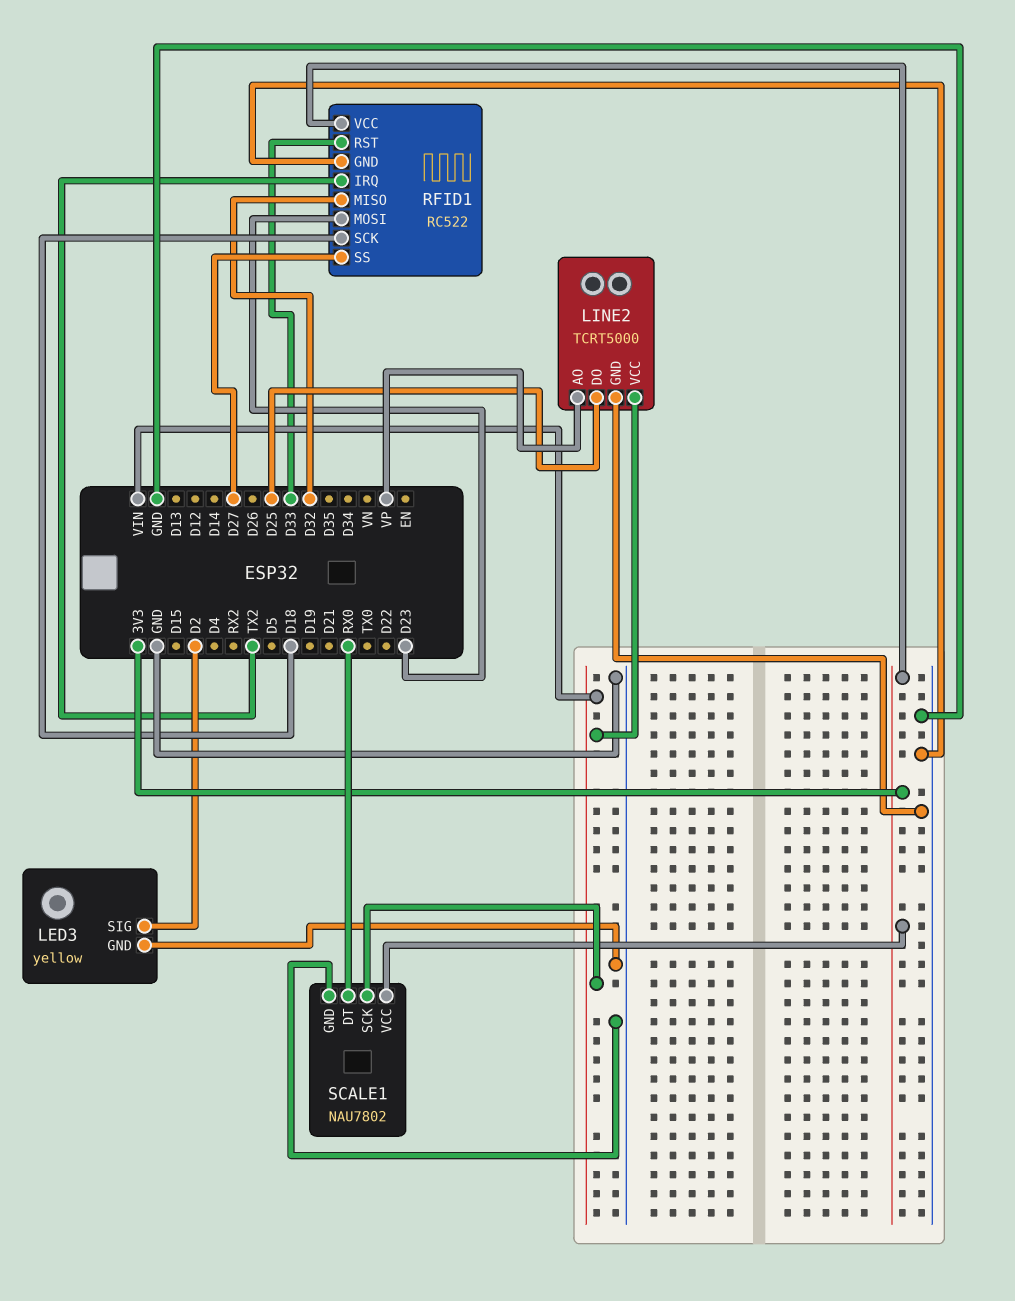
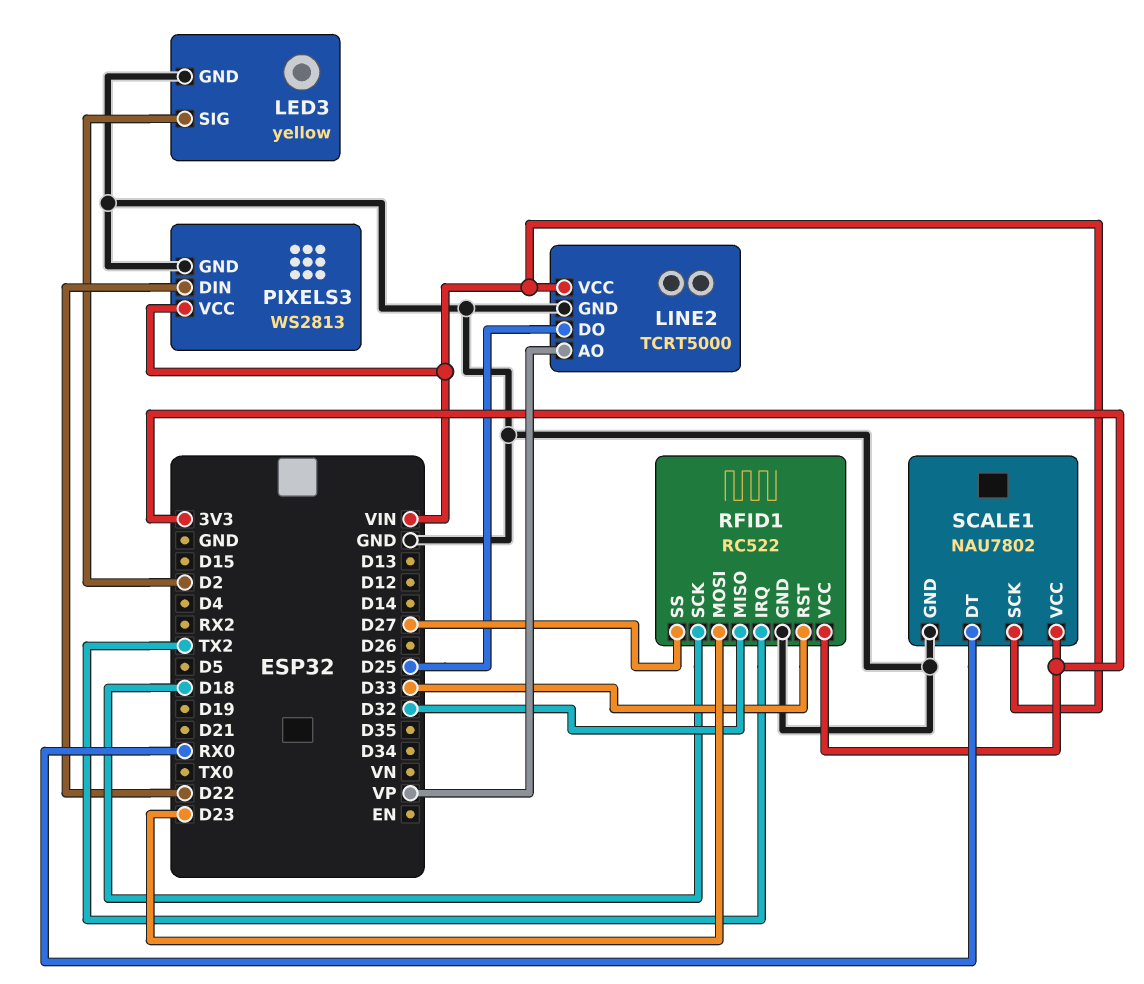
PIXELS3: none -> WS2813
PIXELS3 pin DIN: none -> D22
PIXELS3 pin GND: none -> GND
PIXELS3 pin VCC: none -> VIN

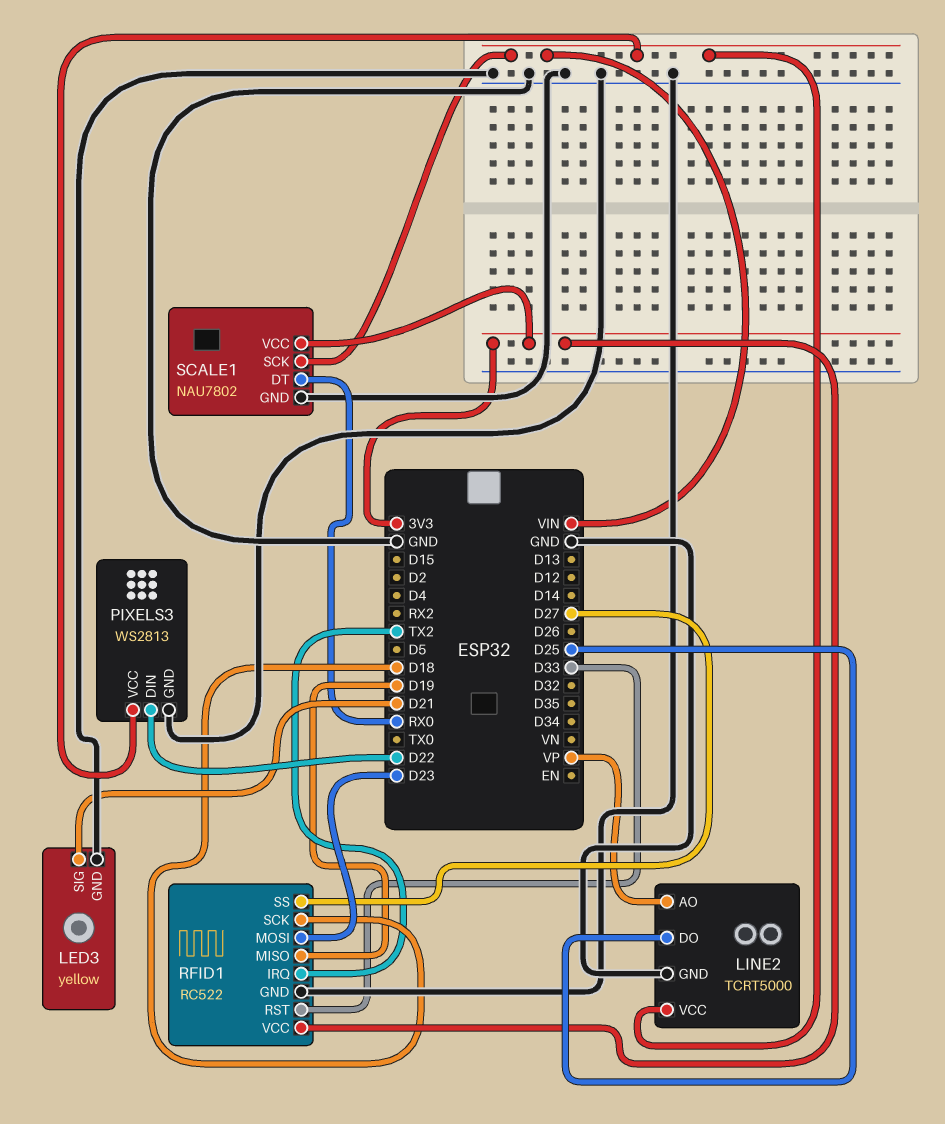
LED3 pin SIG: D2 -> D21
RFID1 pin MISO: D32 -> D19

